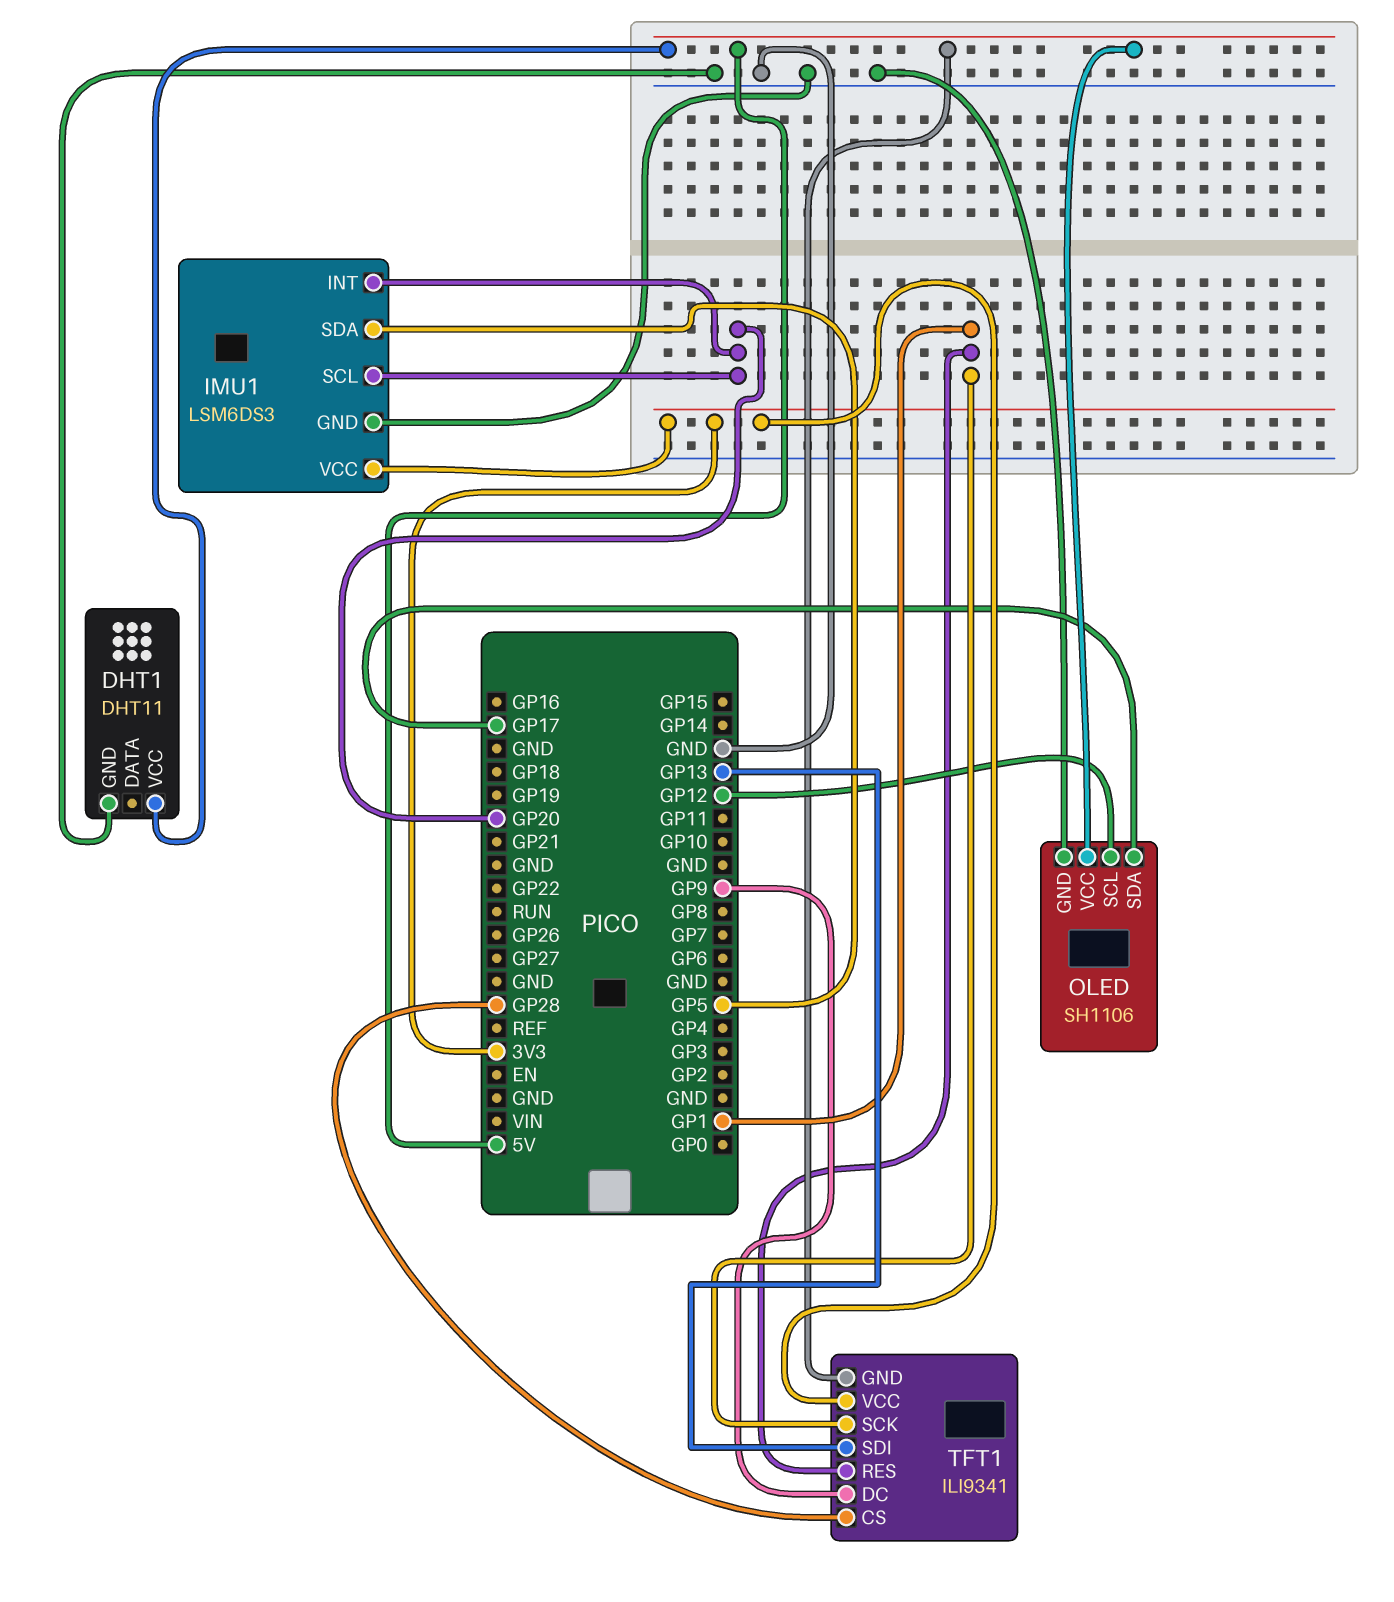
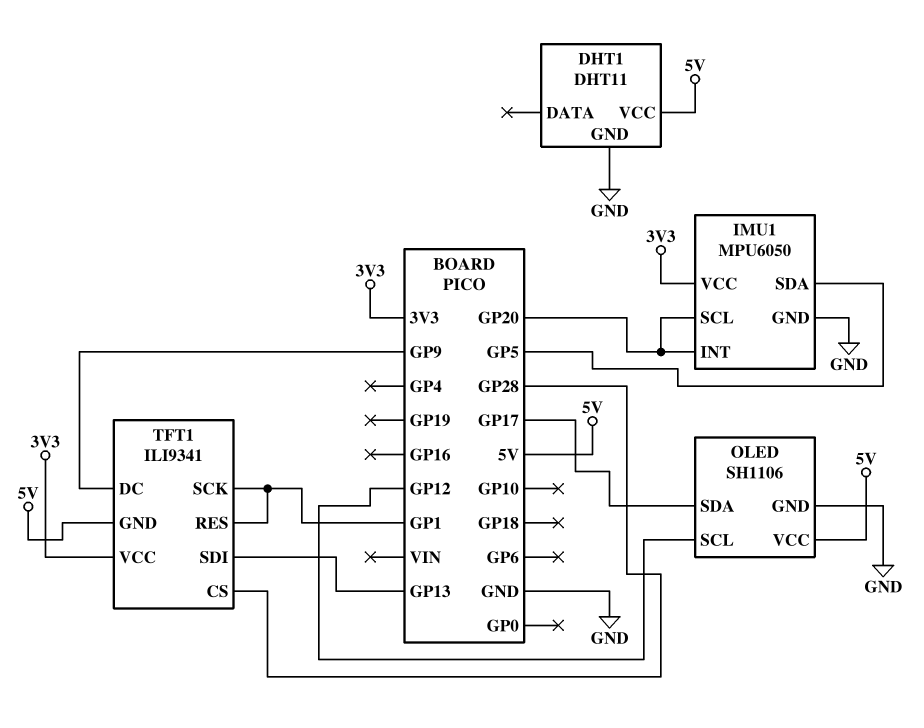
IMU1: LSM6DS3 -> MPU6050

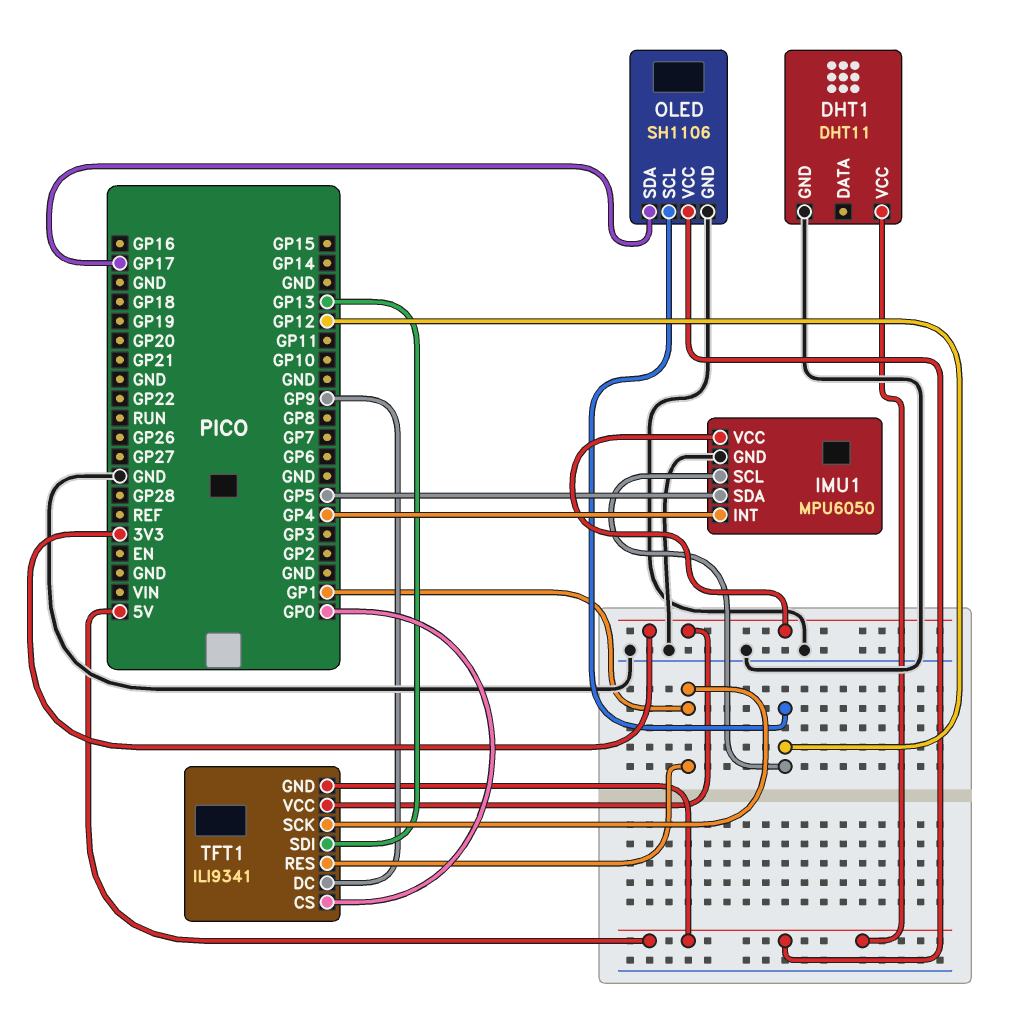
IMU1 pin INT: GP20 -> GP4
IMU1 pin SCL: GP20 -> GP12
TFT1 pin CS: GP28 -> GP0

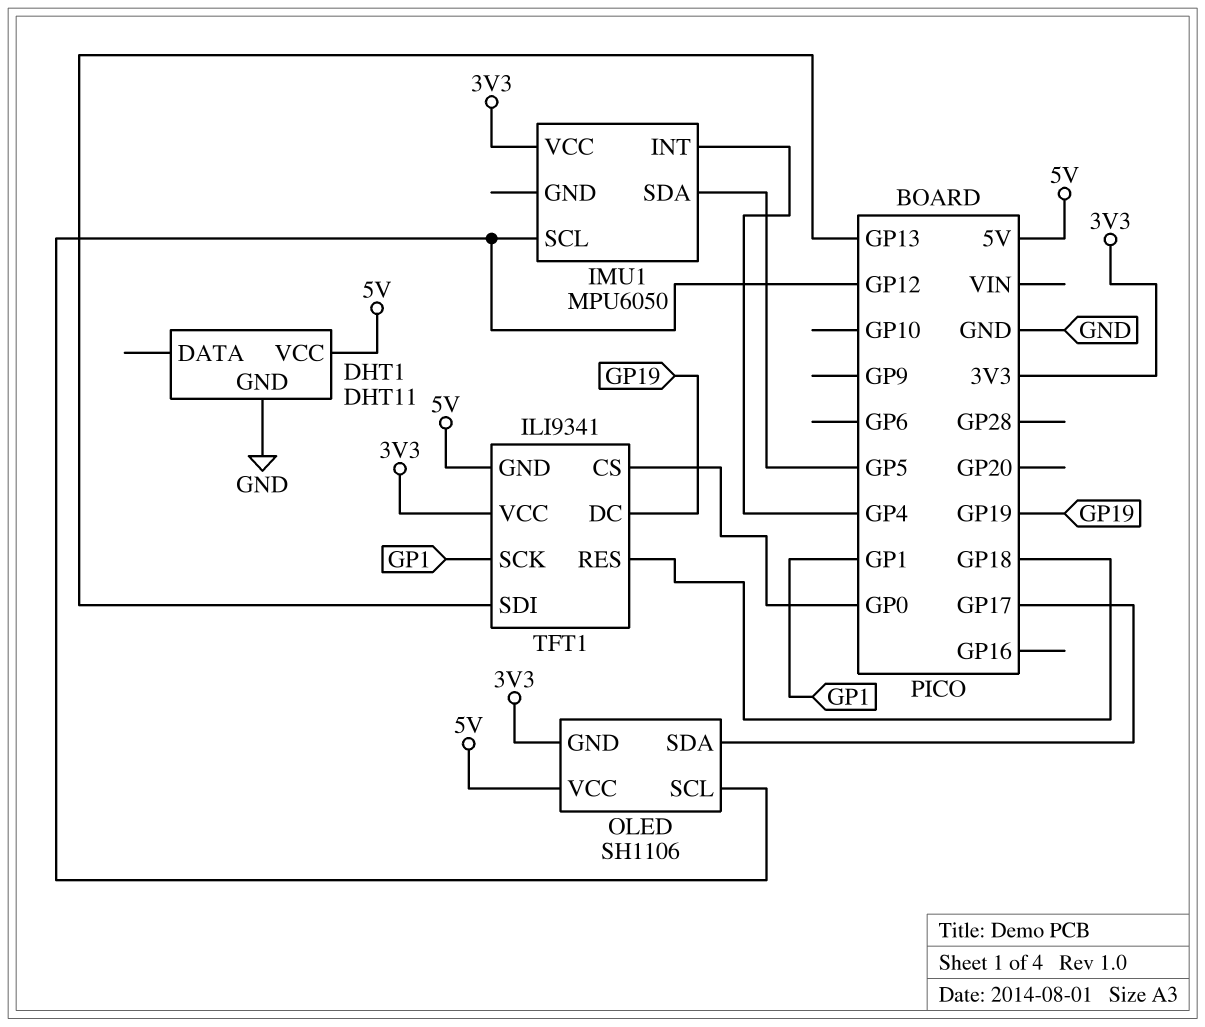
IMU1 pin GND: GND -> none
OLED pin GND: GND -> 3V3
TFT1 pin DC: GP9 -> GP19
TFT1 pin RES: GP1 -> GP18

